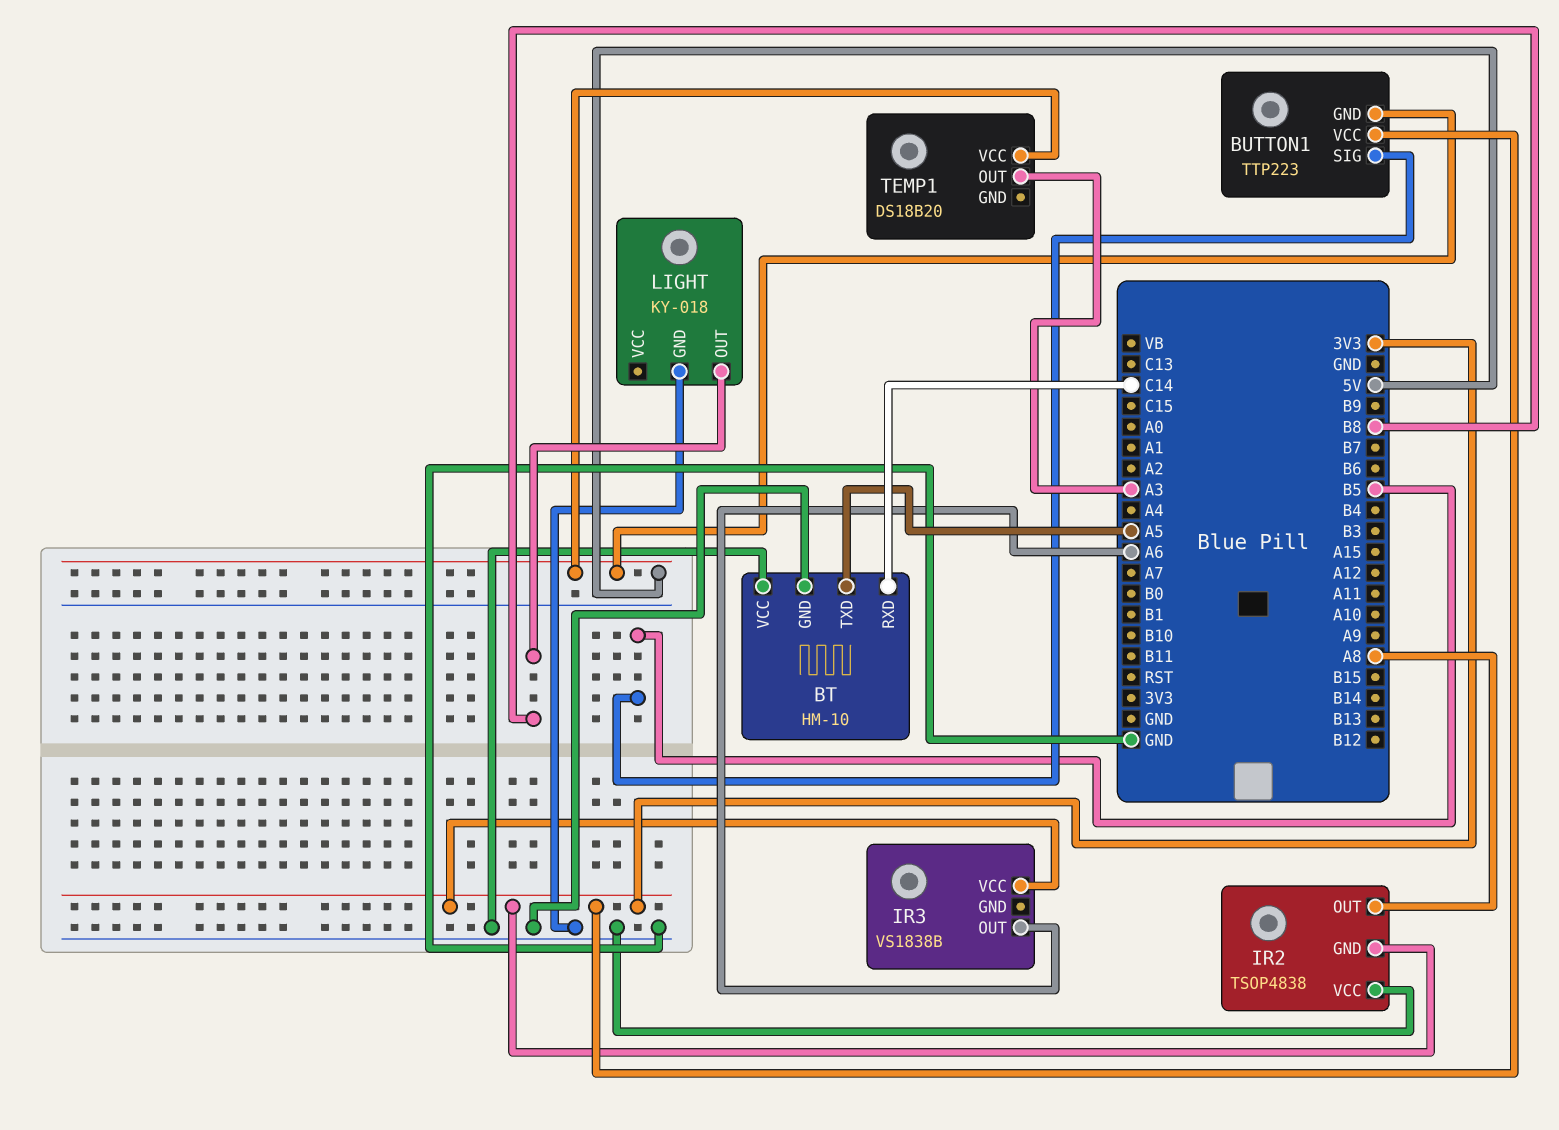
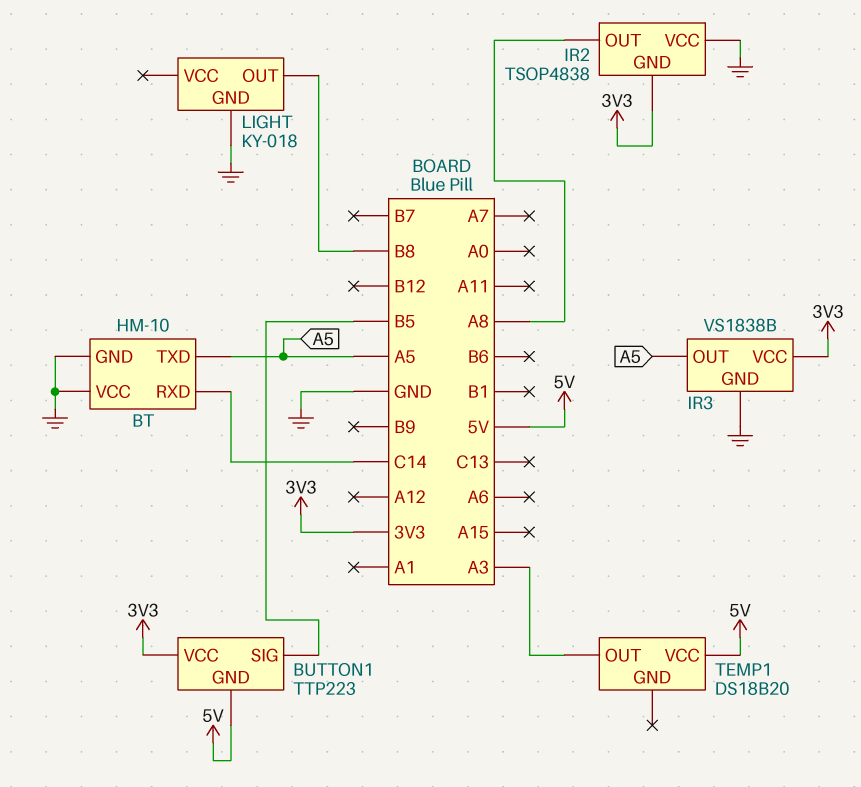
IR3 pin GND: none -> GND
IR3 pin OUT: A6 -> A5

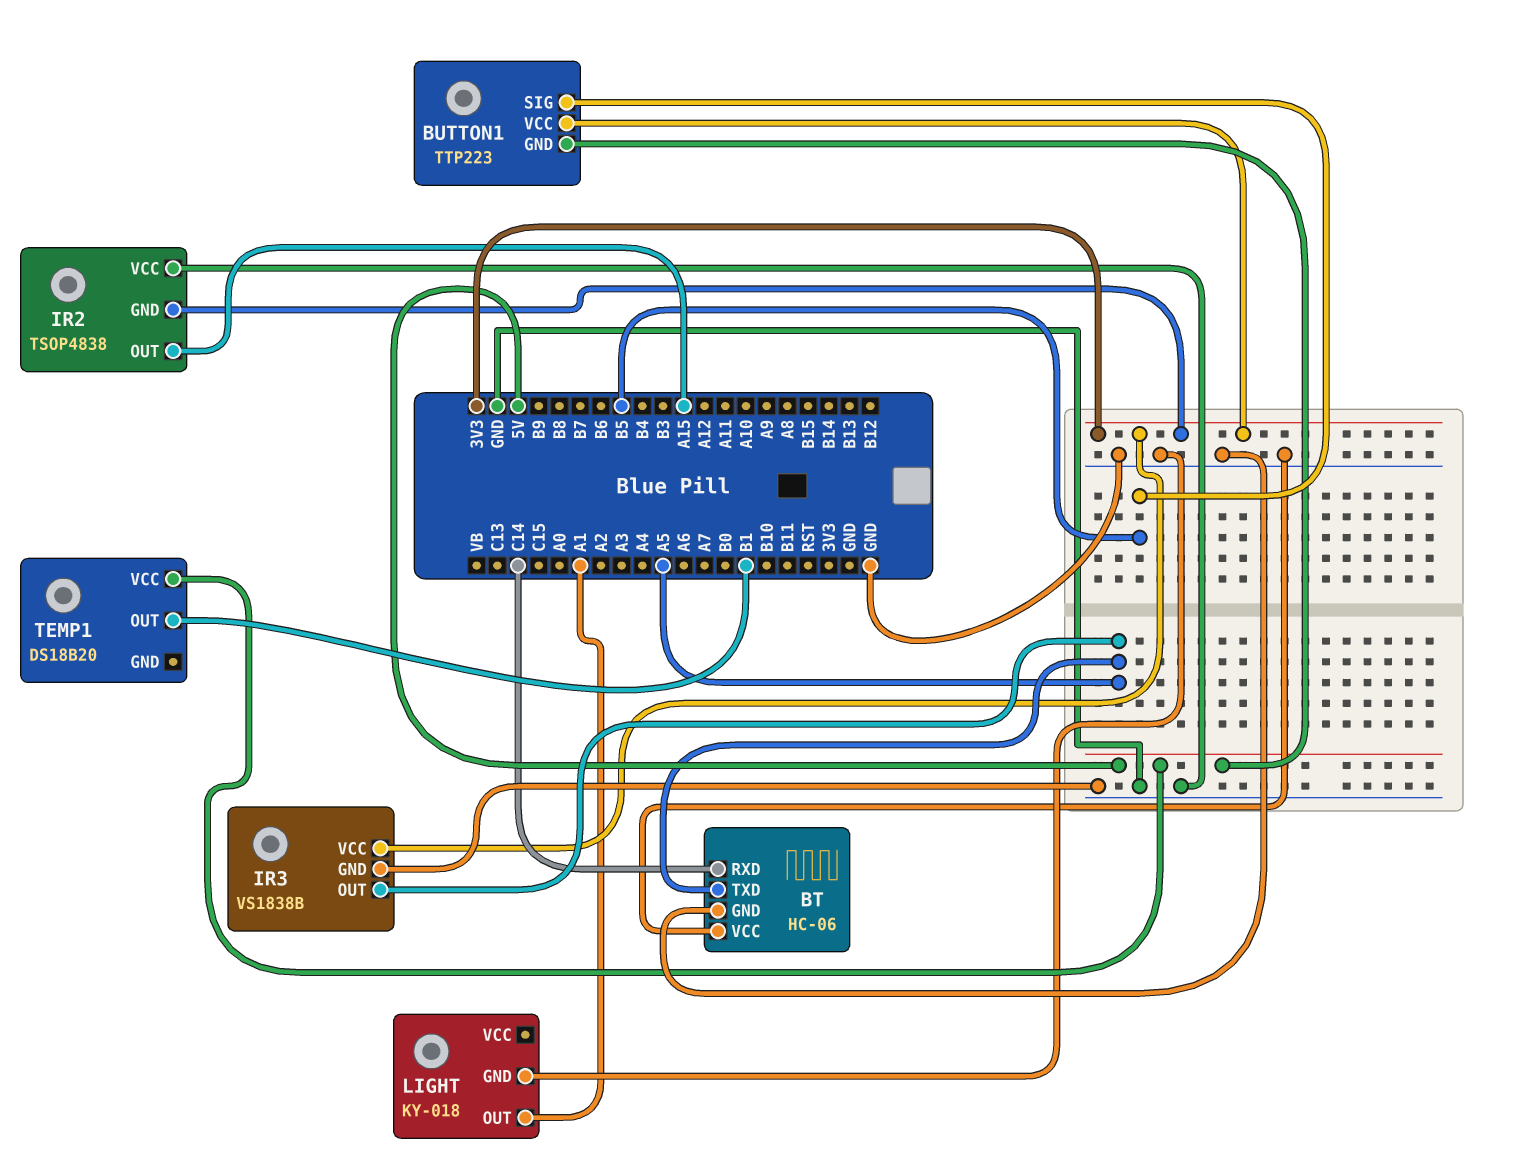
BT: HM-10 -> HC-06
IR2 pin OUT: A8 -> A15
LIGHT pin OUT: B8 -> A1
TEMP1 pin OUT: A3 -> B1

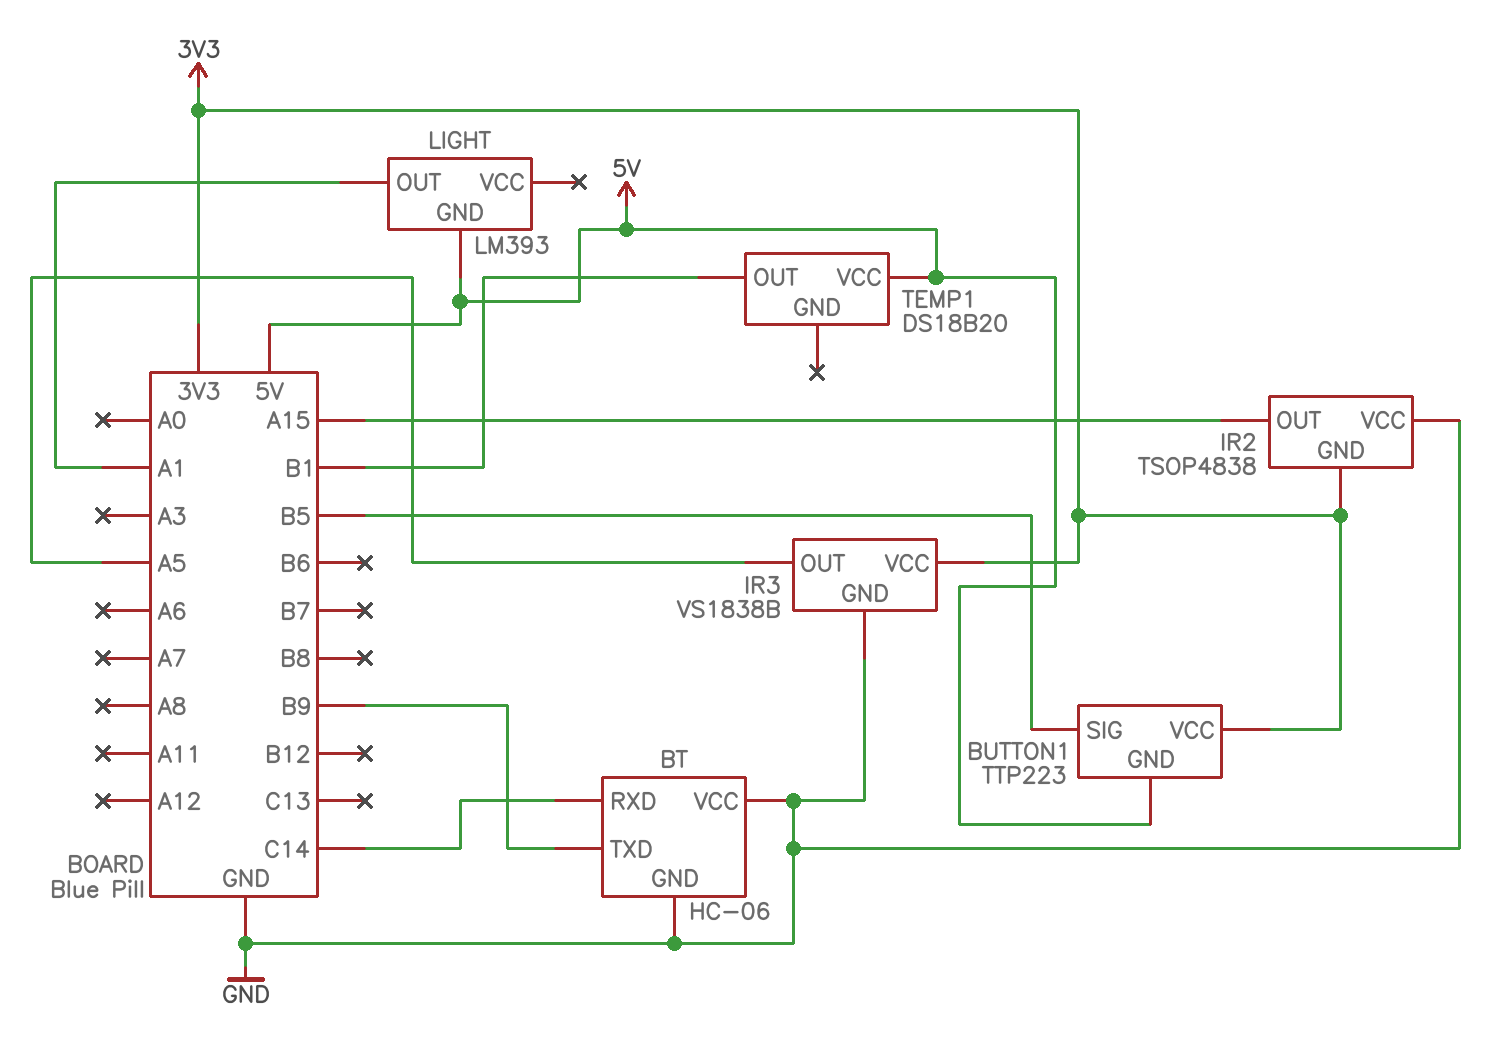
BT pin TXD: A5 -> B9
LIGHT: KY-018 -> LM393
LIGHT pin GND: GND -> 5V

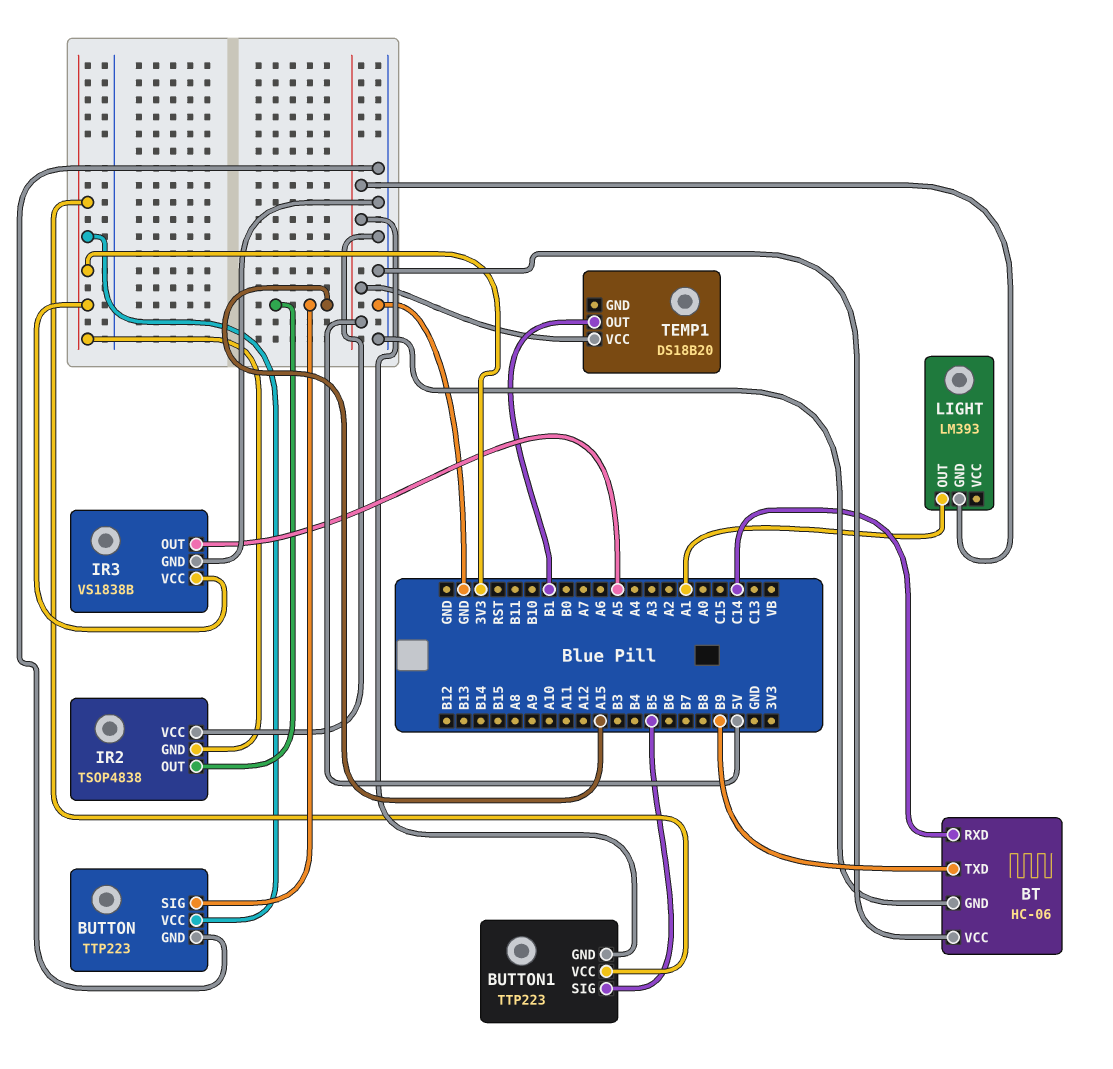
BUTTON: none -> TTP223
BUTTON pin GND: none -> GND
BUTTON pin SIG: none -> A15
BUTTON pin VCC: none -> 3V3

